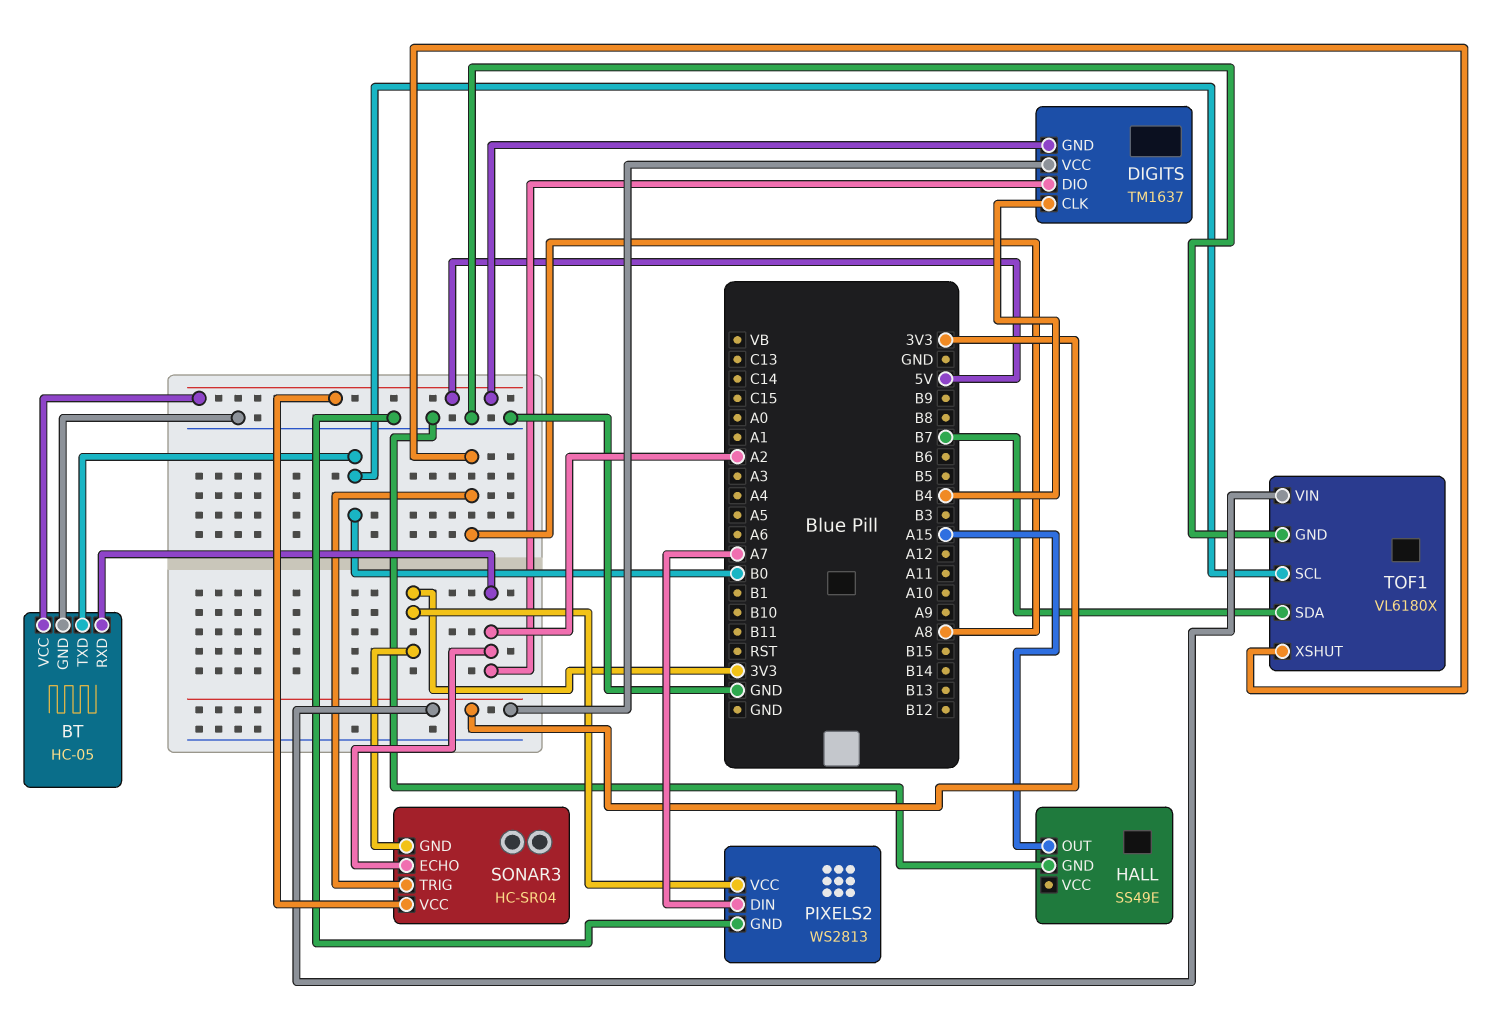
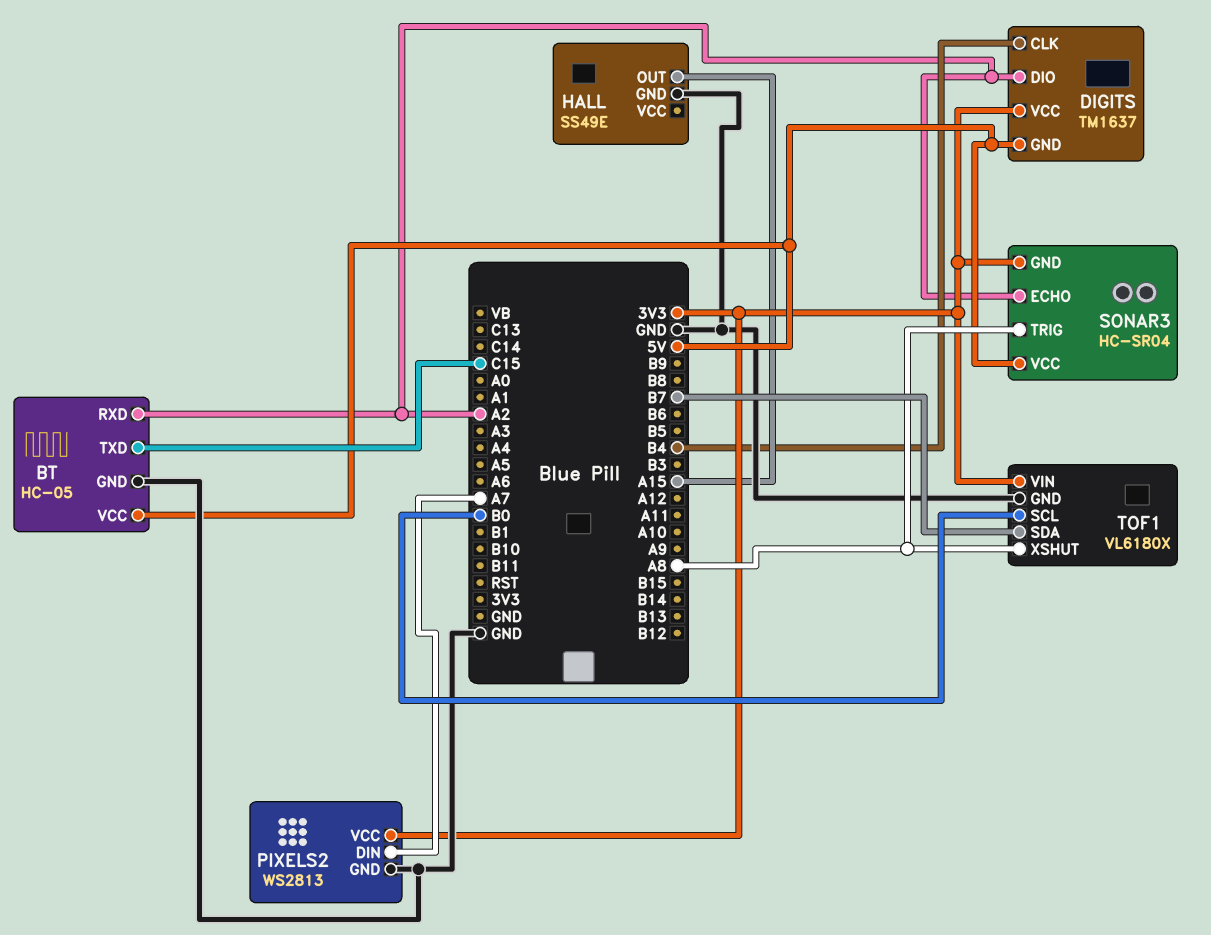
BT pin TXD: B0 -> C15

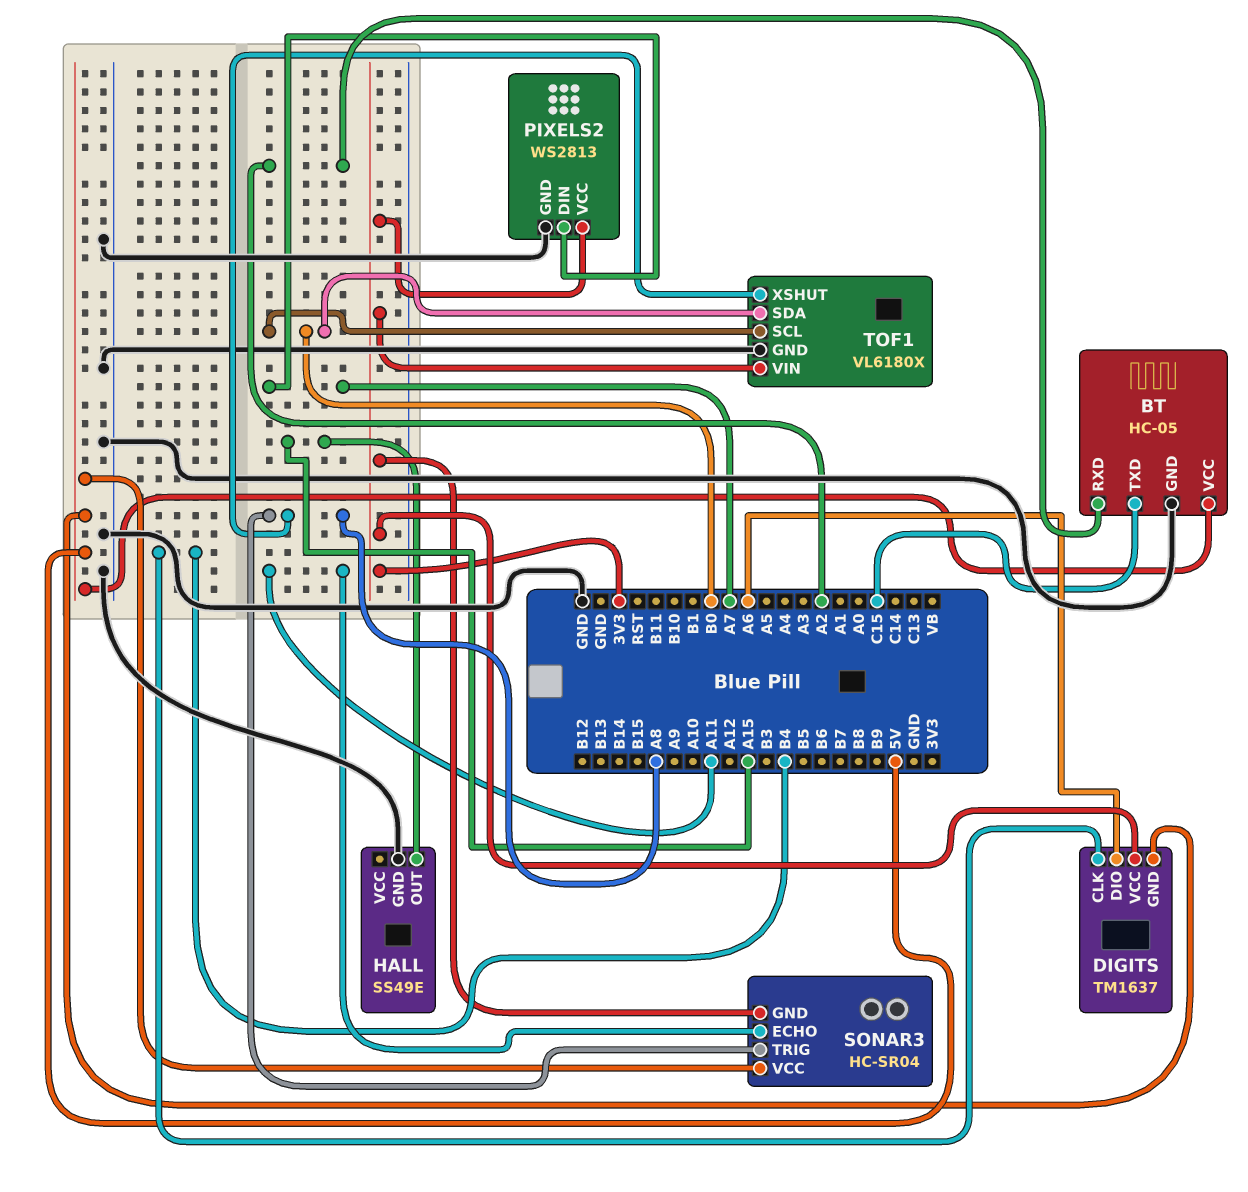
DIGITS pin DIO: A2 -> A6
SONAR3 pin ECHO: A2 -> A11
TOF1 pin SDA: B7 -> B0

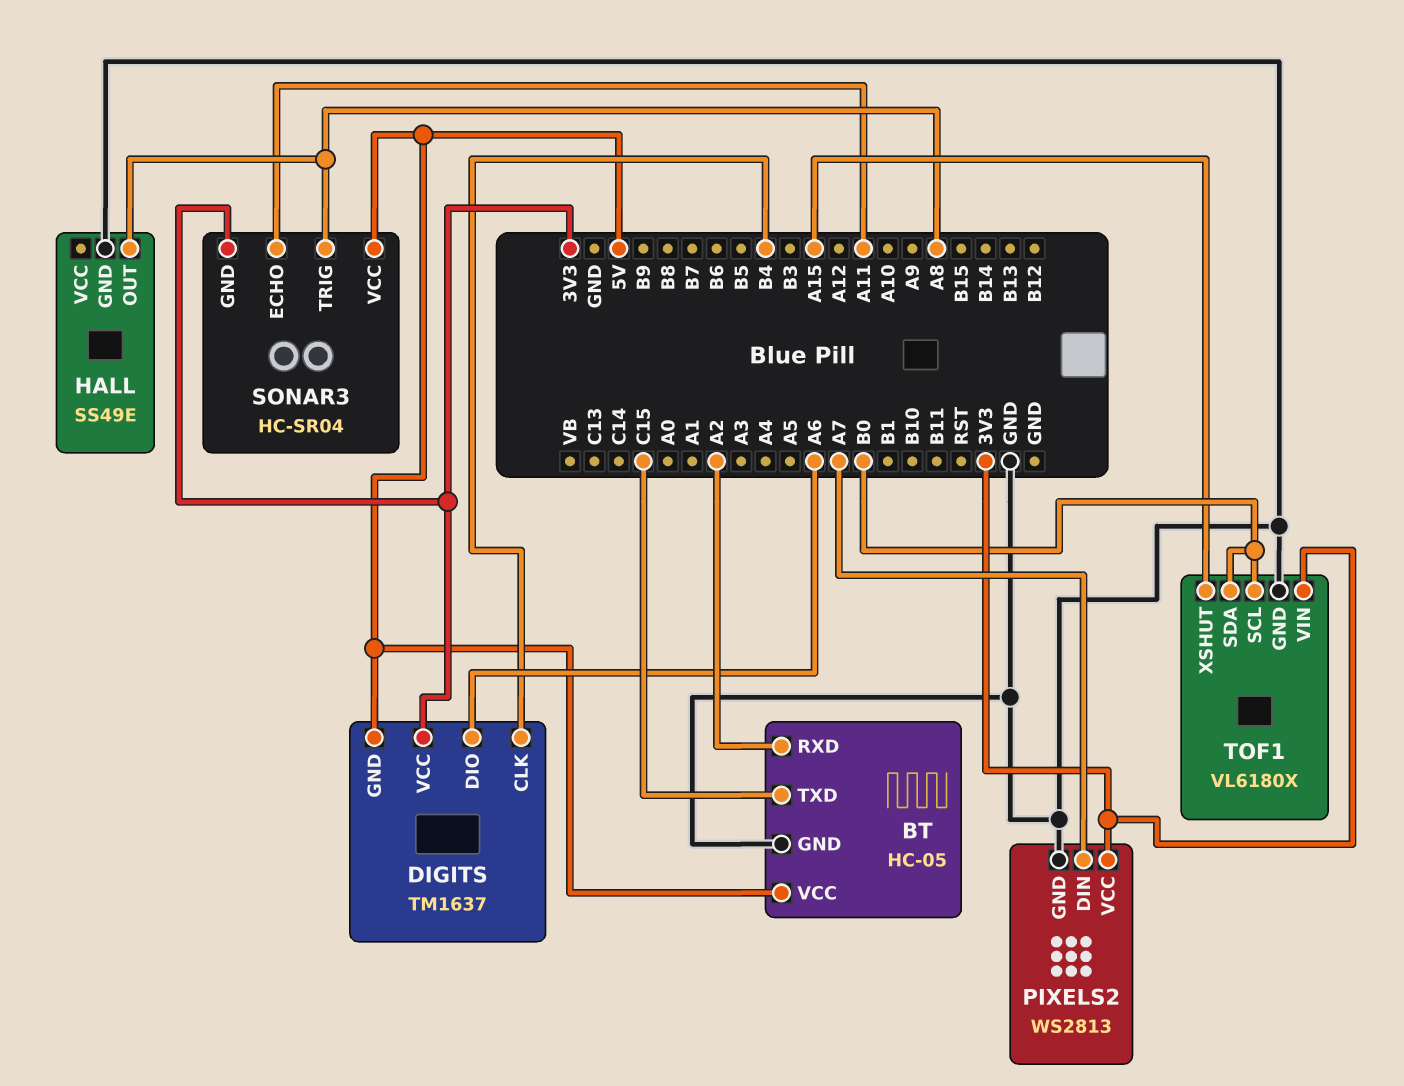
HALL pin OUT: A15 -> A8
TOF1 pin XSHUT: A8 -> A15

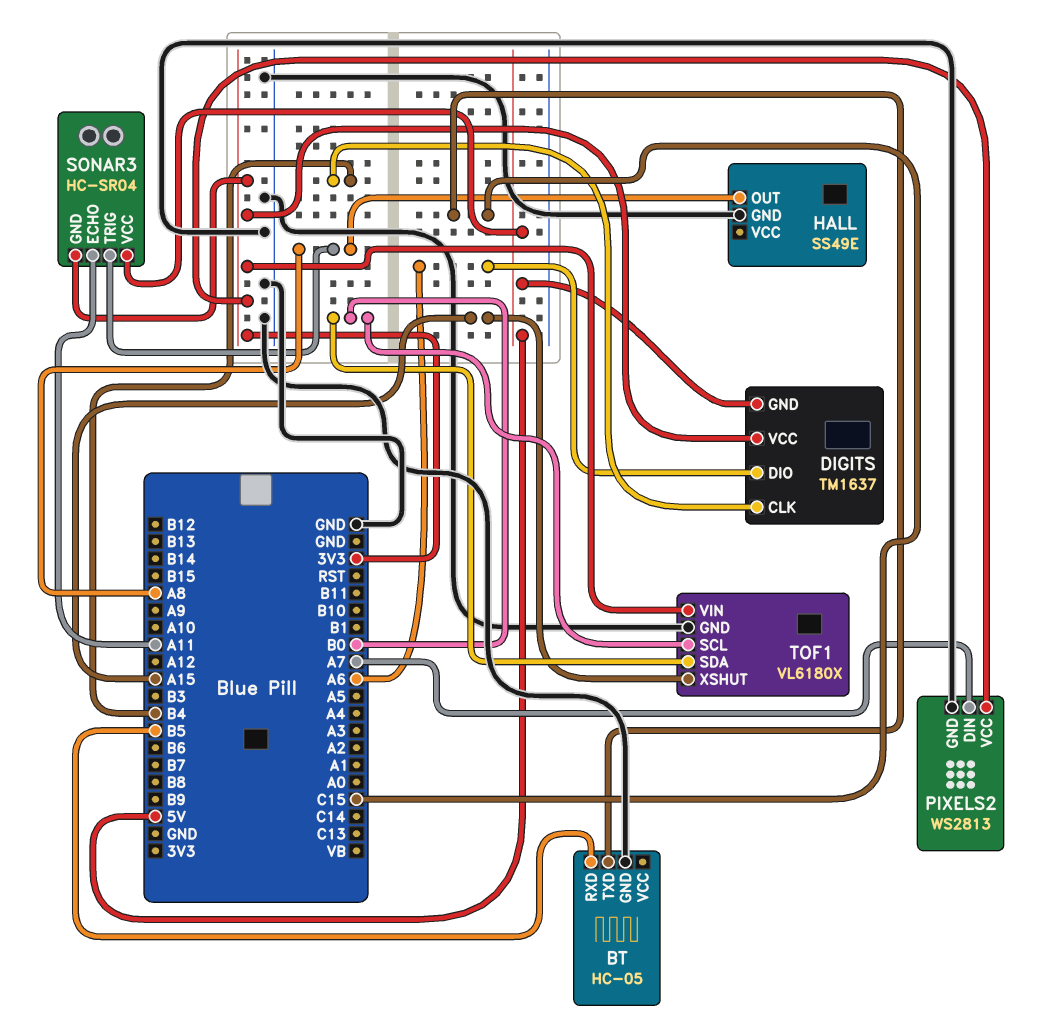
BT pin RXD: A2 -> B5
BT pin VCC: 5V -> none

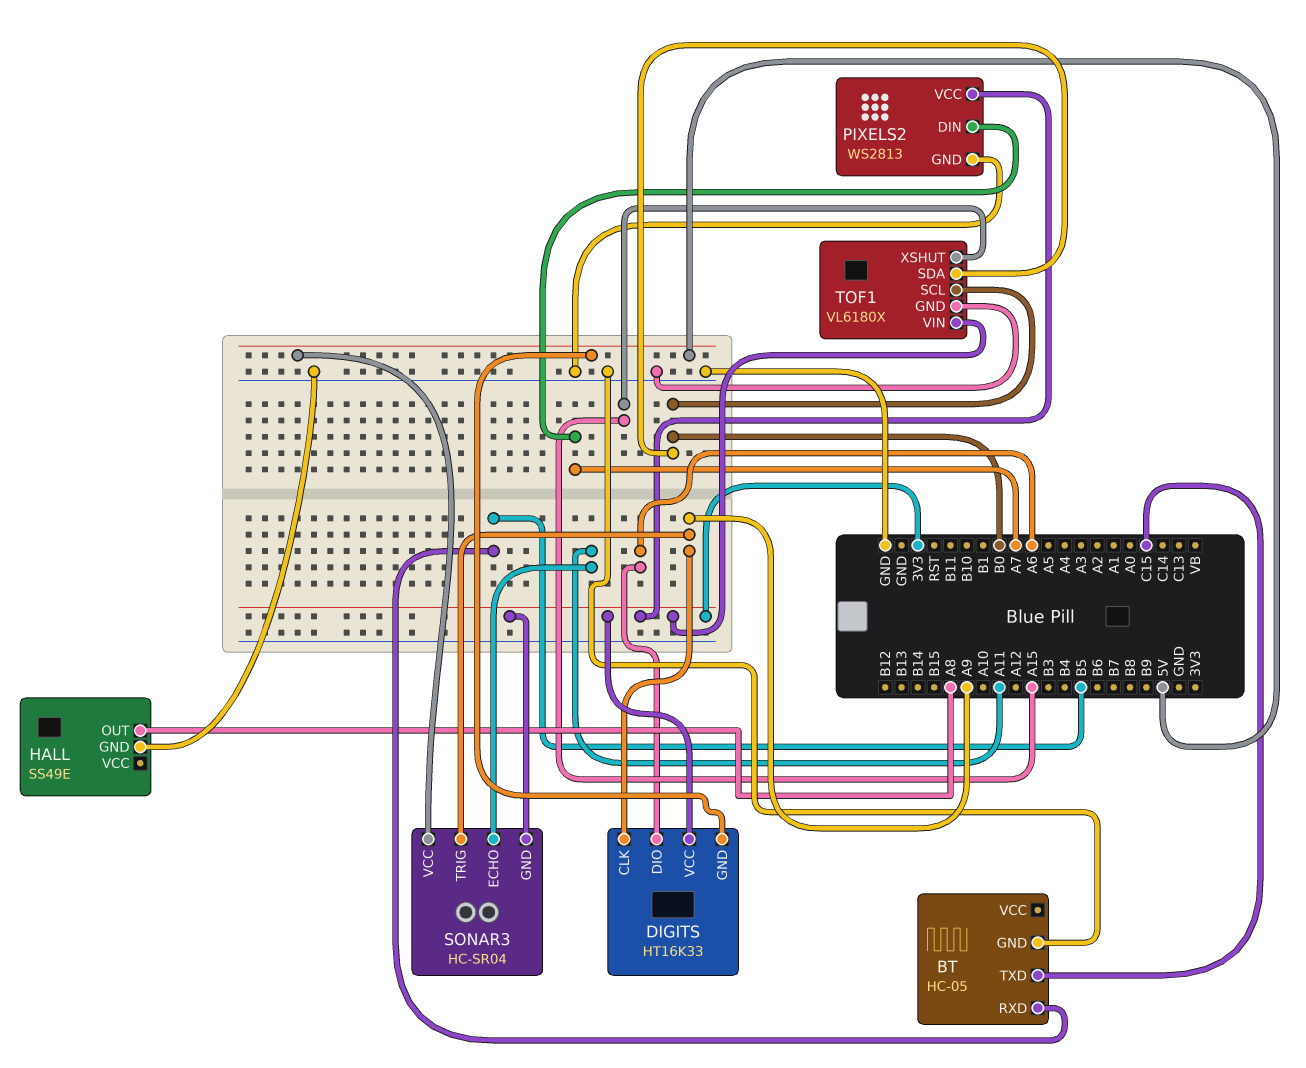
DIGITS: TM1637 -> HT16K33
DIGITS pin CLK: B4 -> A9
SONAR3 pin TRIG: A8 -> A9

